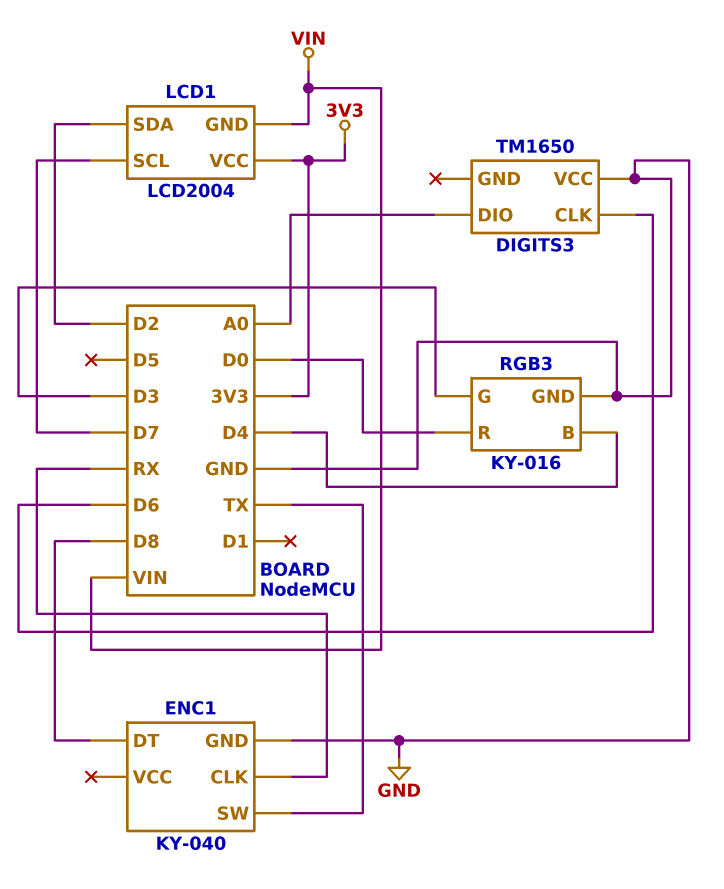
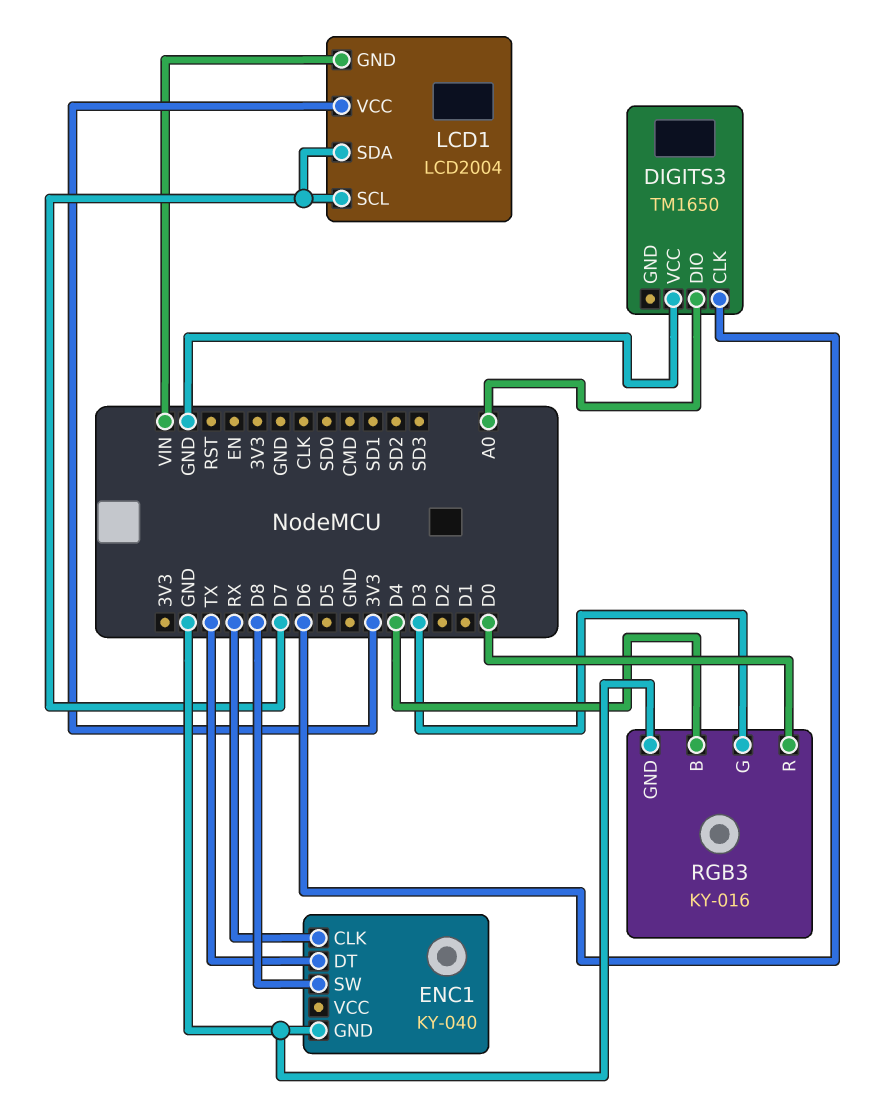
ENC1 pin DT: D8 -> TX
ENC1 pin SW: TX -> D8
LCD1 pin SDA: D2 -> D7

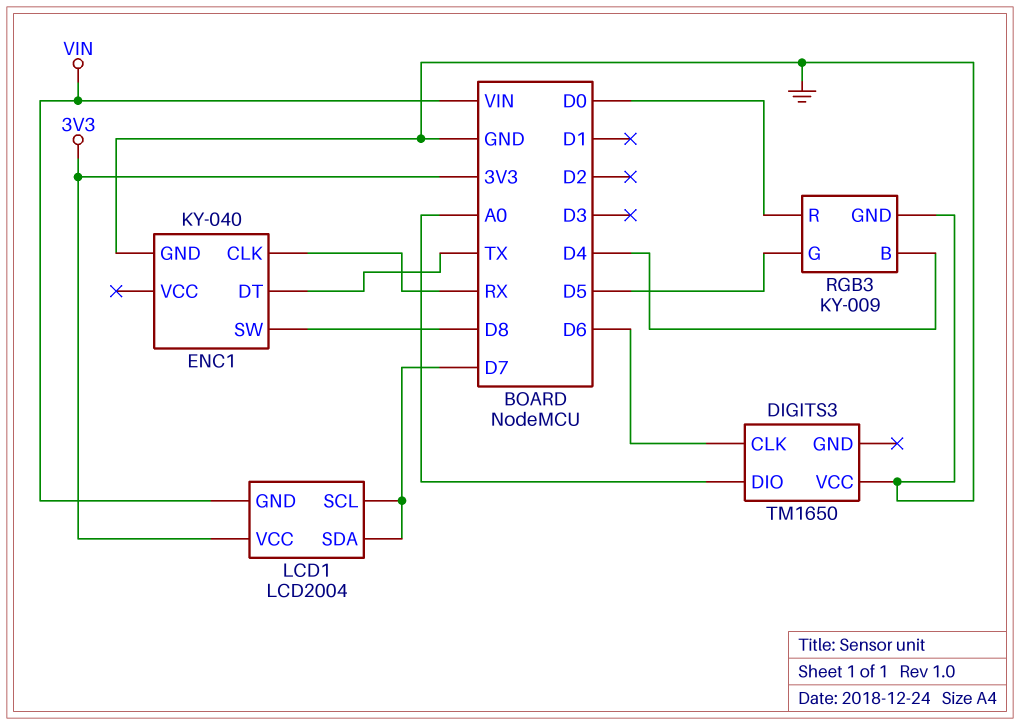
RGB3: KY-016 -> KY-009
RGB3 pin G: D3 -> D5

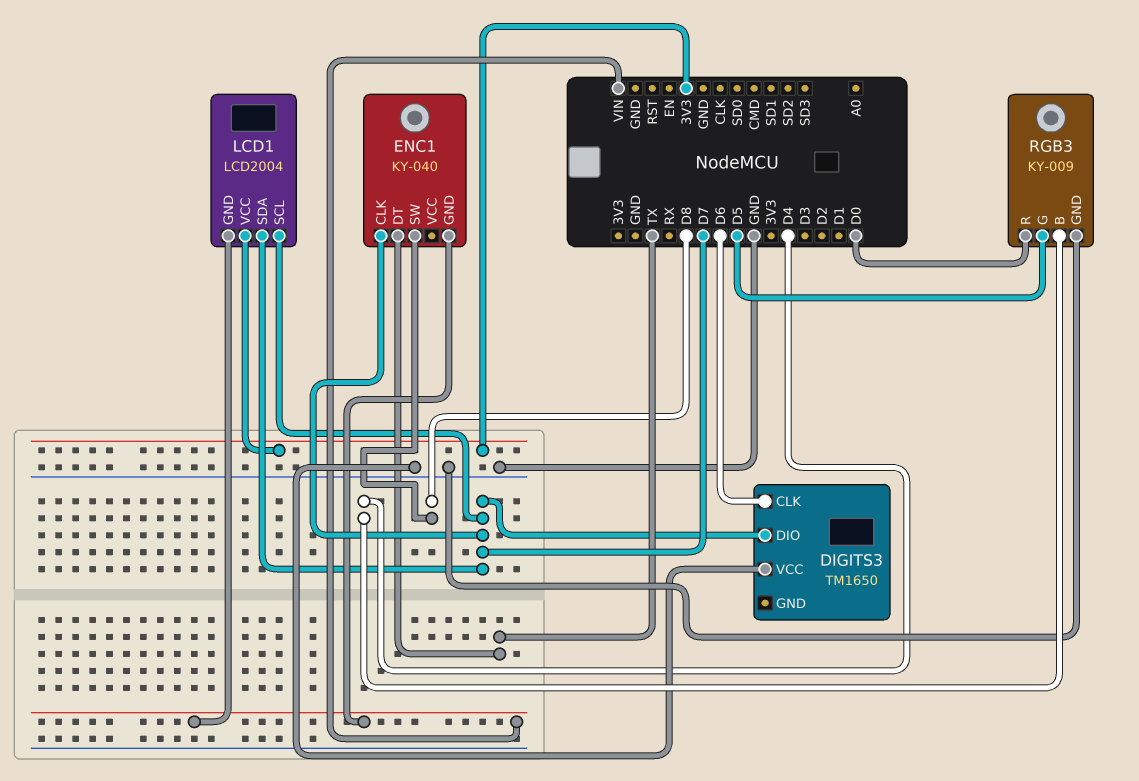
DIGITS3 pin DIO: A0 -> D7
ENC1 pin CLK: RX -> D7
ENC1 pin GND: GND -> VIN

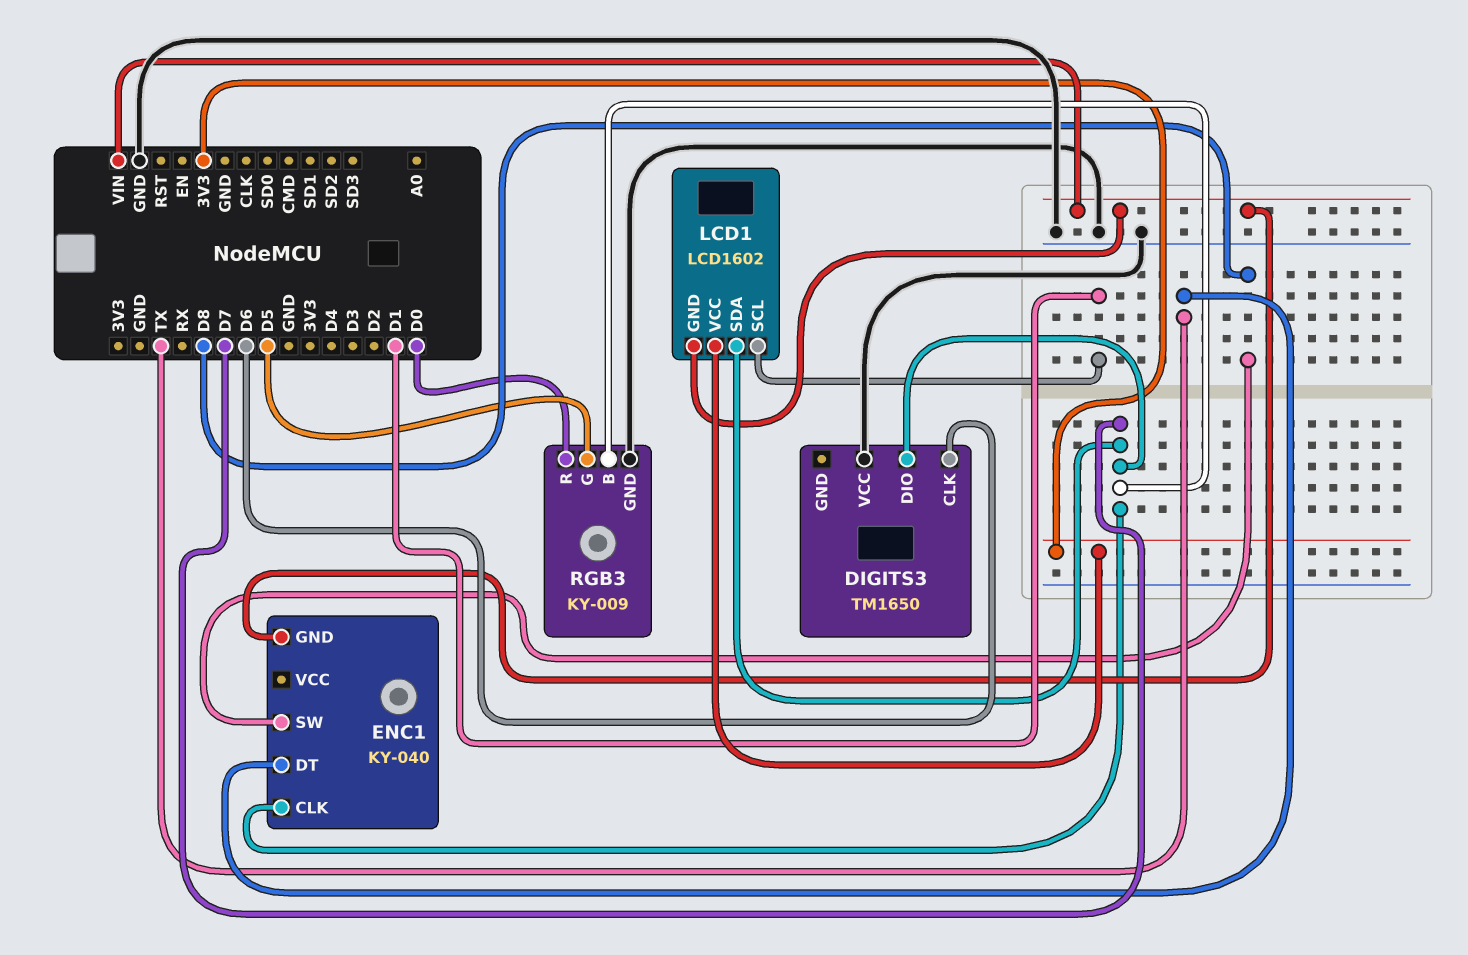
LCD1: LCD2004 -> LCD1602
LCD1 pin SCL: D7 -> D1
RGB3 pin B: D4 -> D7

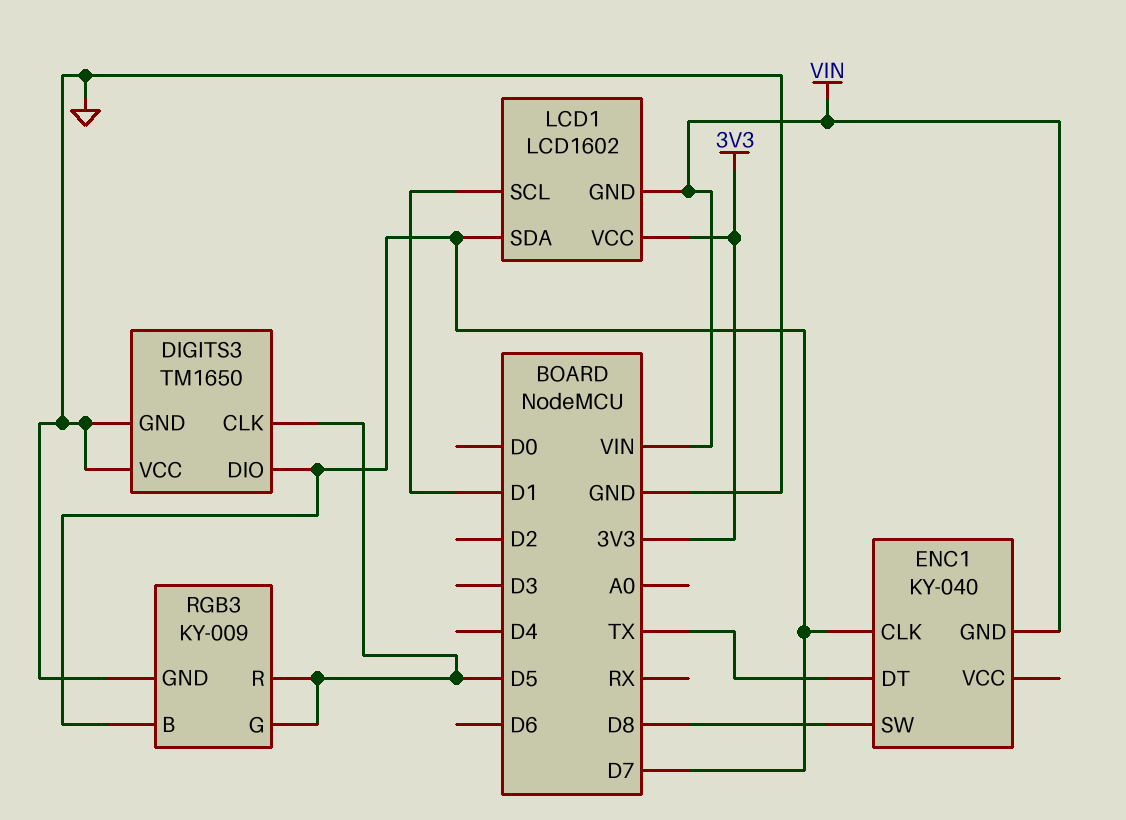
DIGITS3 pin CLK: D6 -> D5
DIGITS3 pin GND: none -> GND
RGB3 pin R: D0 -> D5

